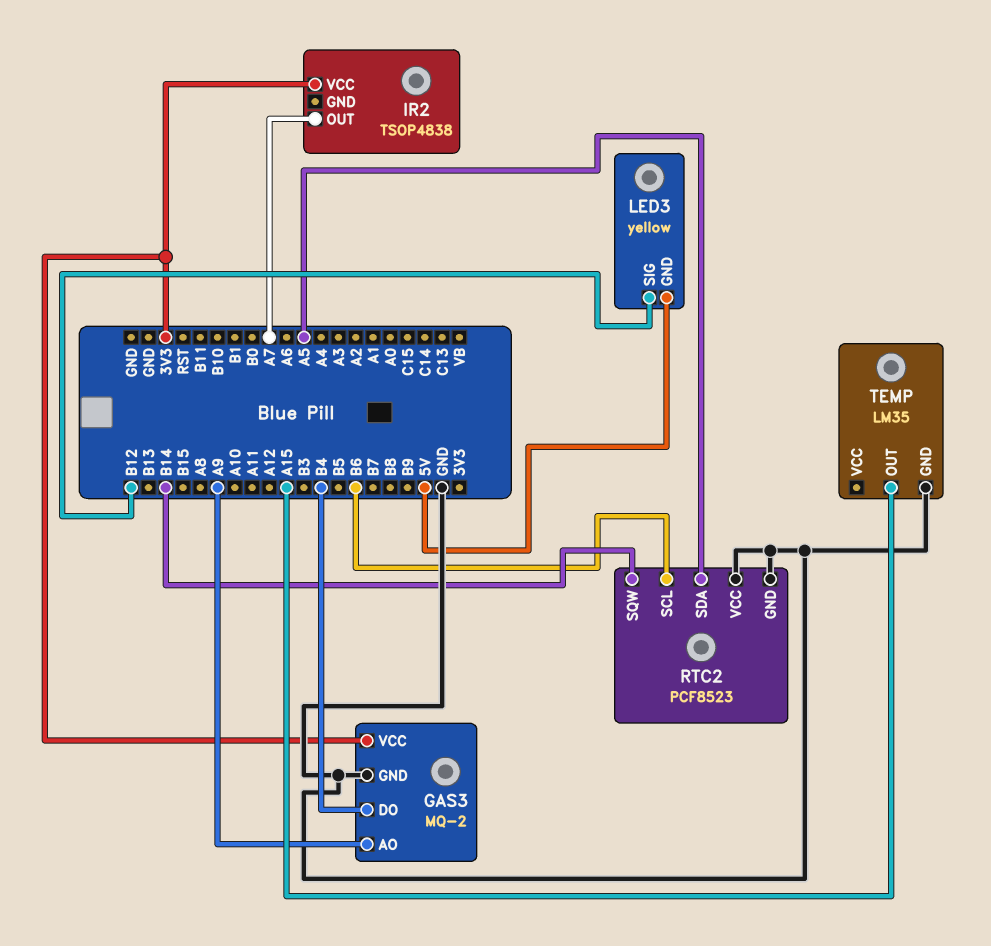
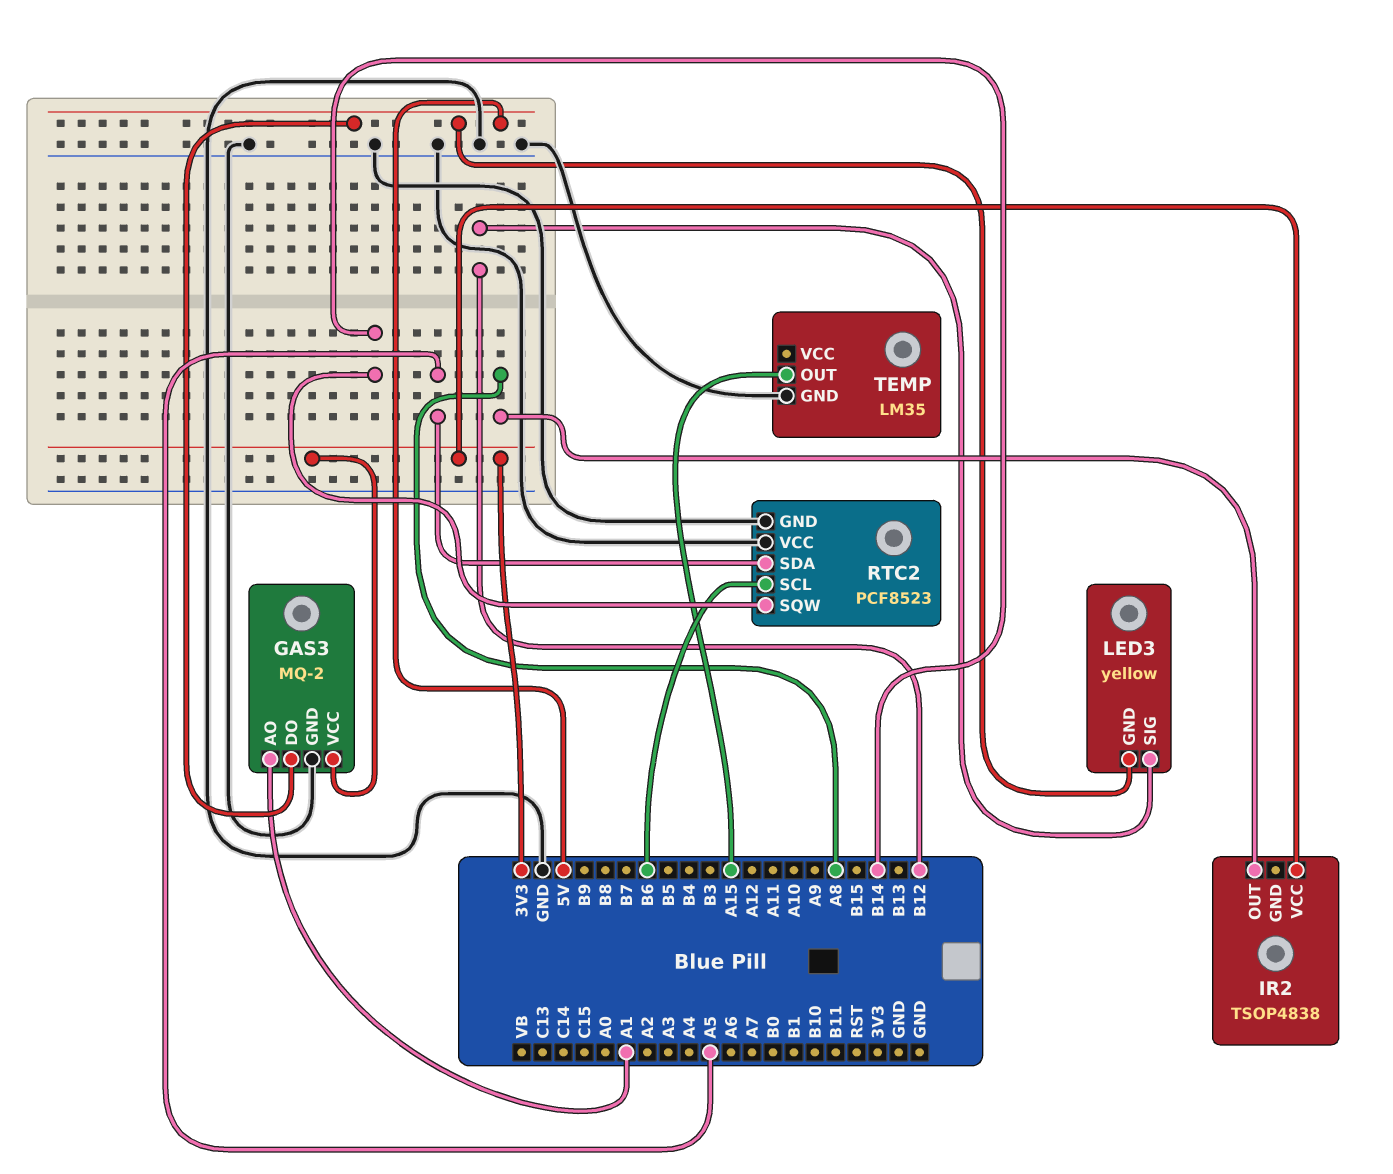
GAS3 pin AO: A9 -> A1
GAS3 pin DO: B4 -> 5V
IR2 pin OUT: A7 -> A8

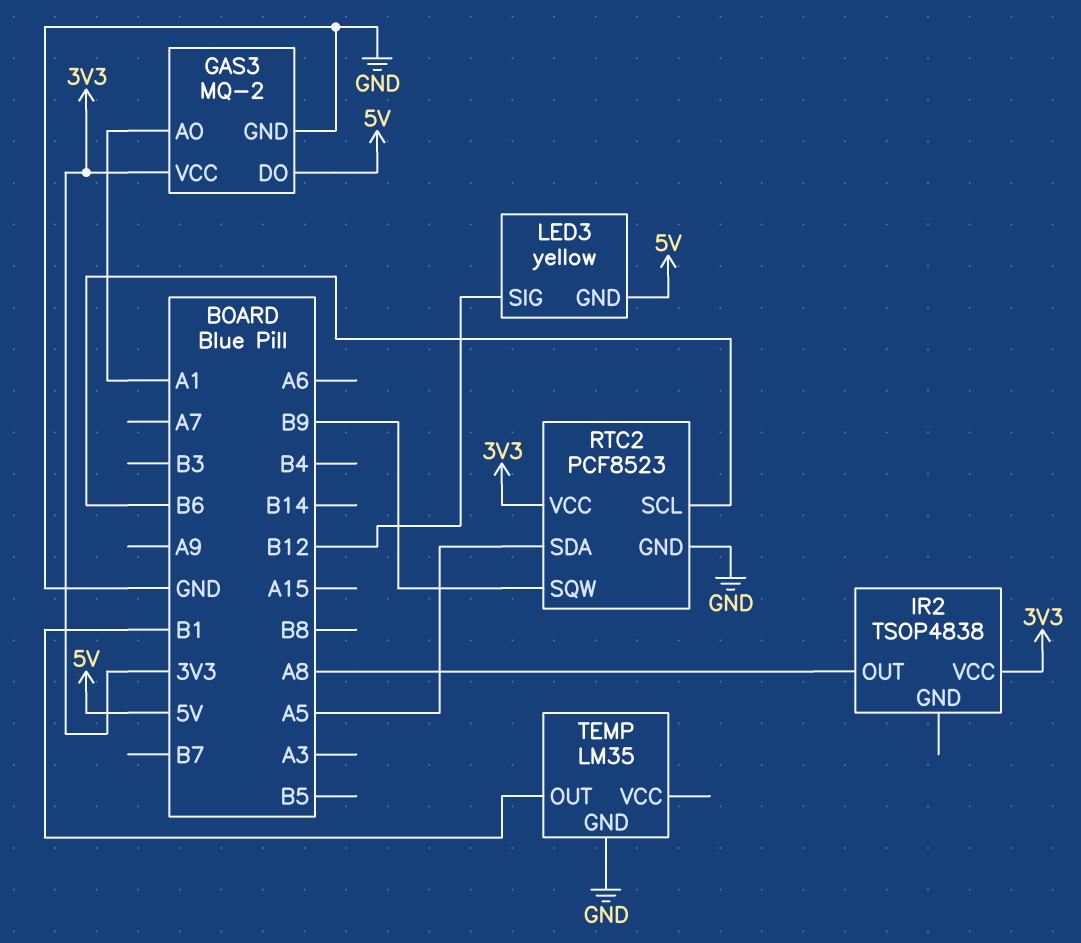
RTC2 pin SQW: B14 -> B9
RTC2 pin VCC: GND -> 3V3
TEMP pin OUT: A15 -> B1

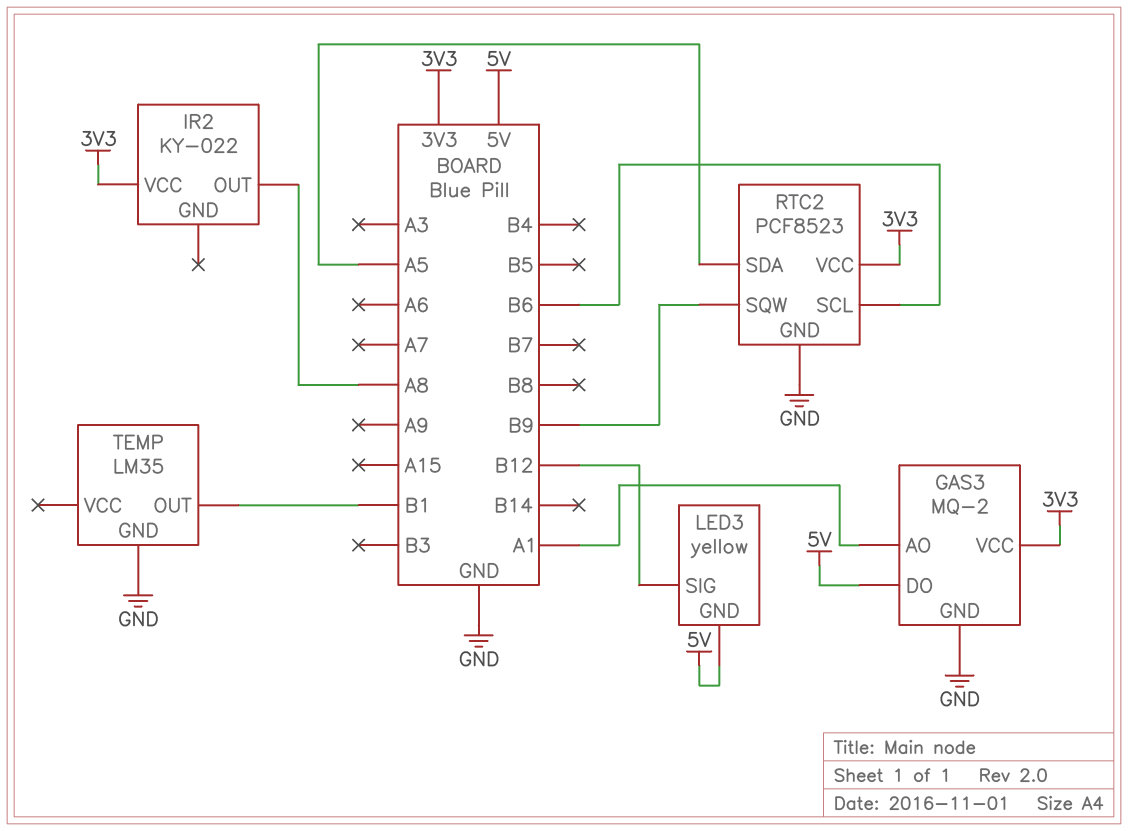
IR2: TSOP4838 -> KY-022

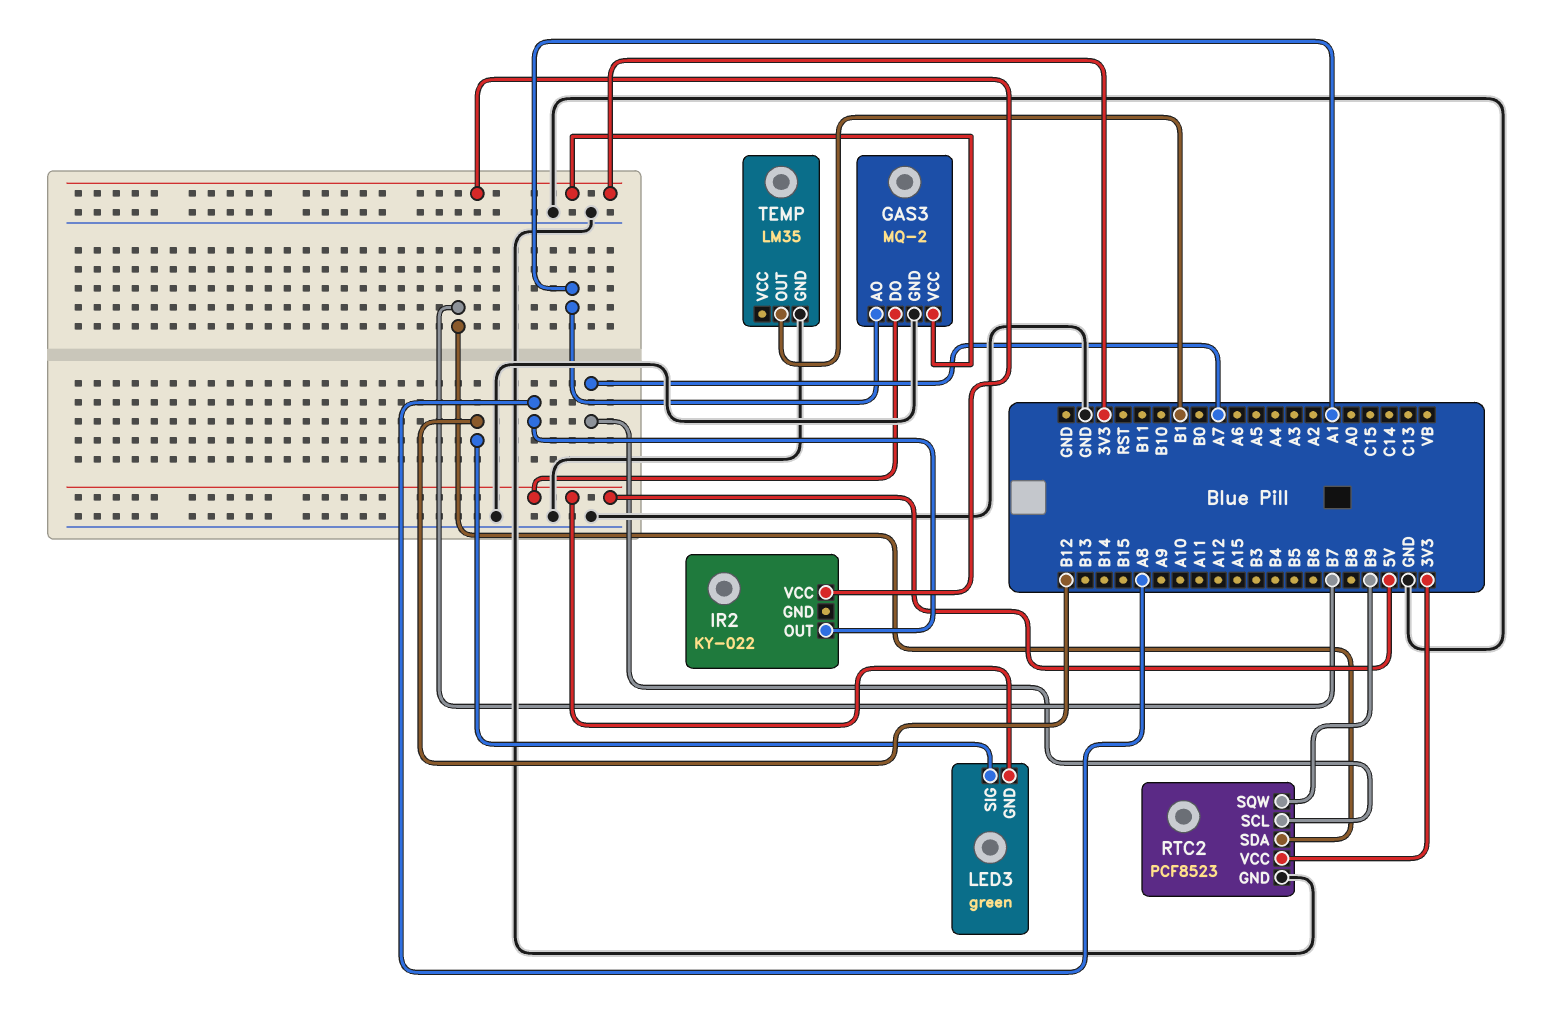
LED3: yellow -> green
RTC2 pin SCL: B6 -> A7
RTC2 pin SDA: A5 -> B7

